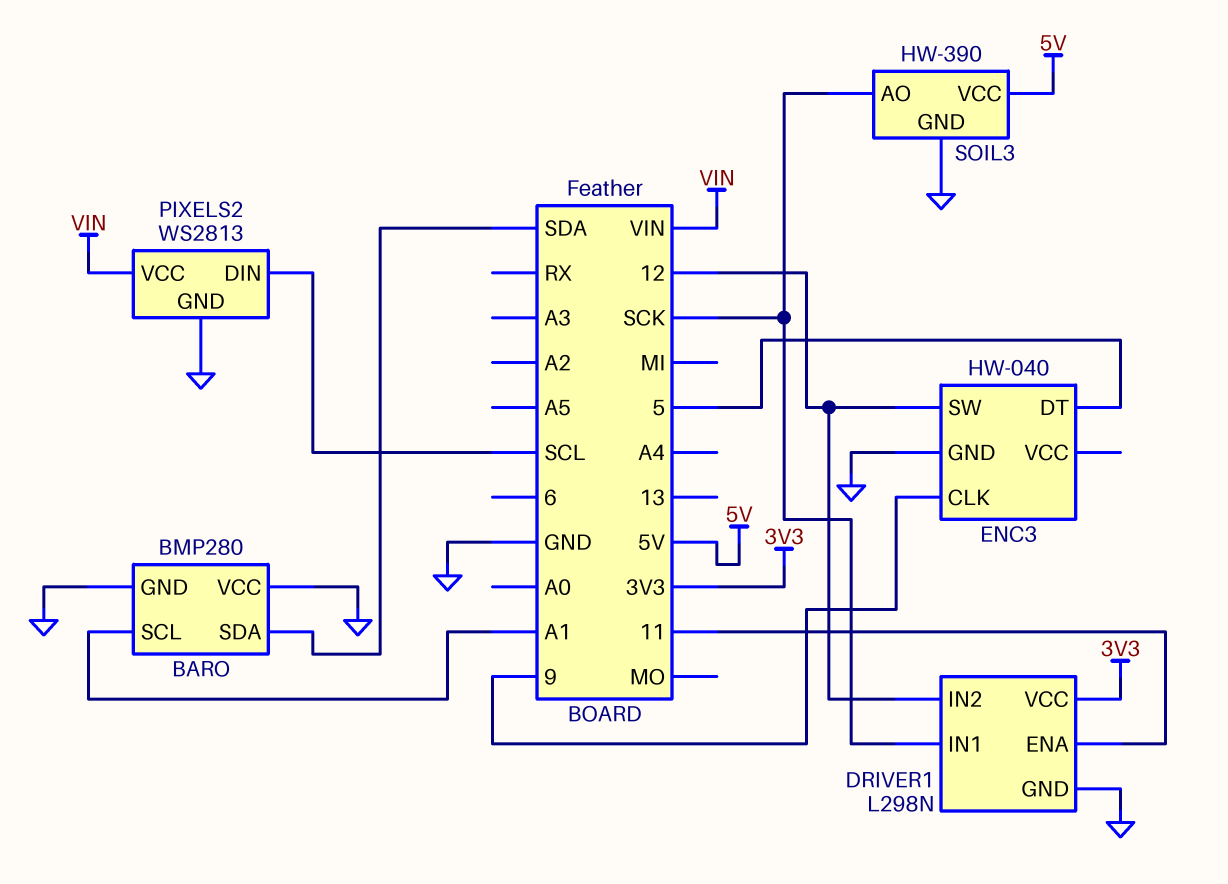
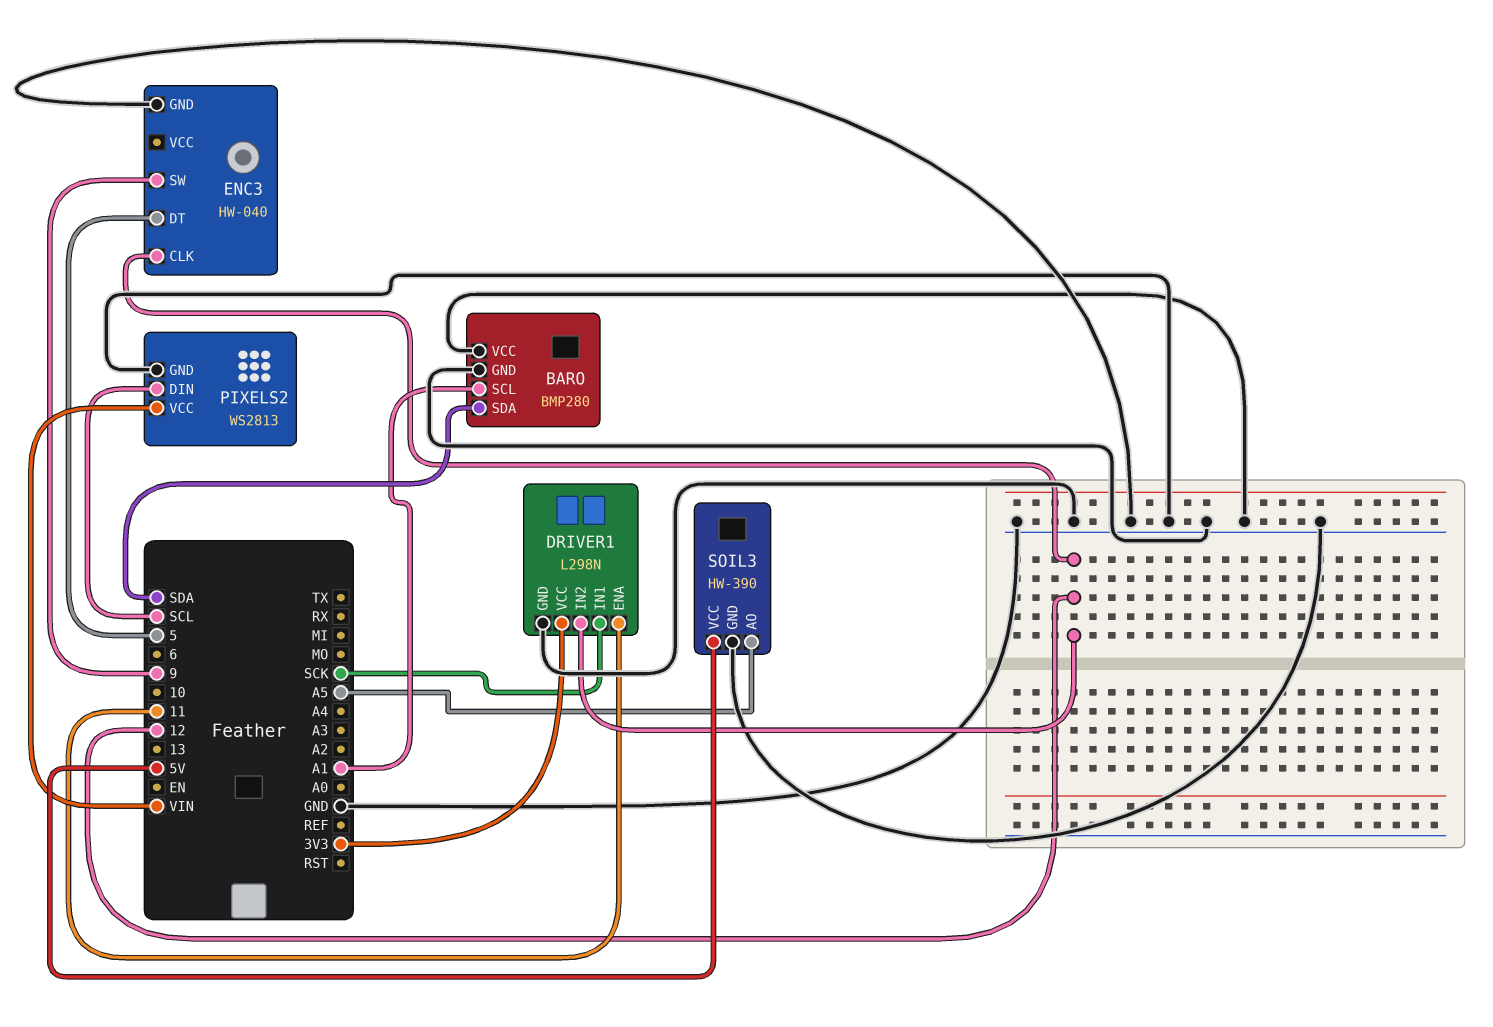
ENC3 pin CLK: 9 -> 12
ENC3 pin SW: 12 -> 9
SOIL3 pin AO: SCK -> A5

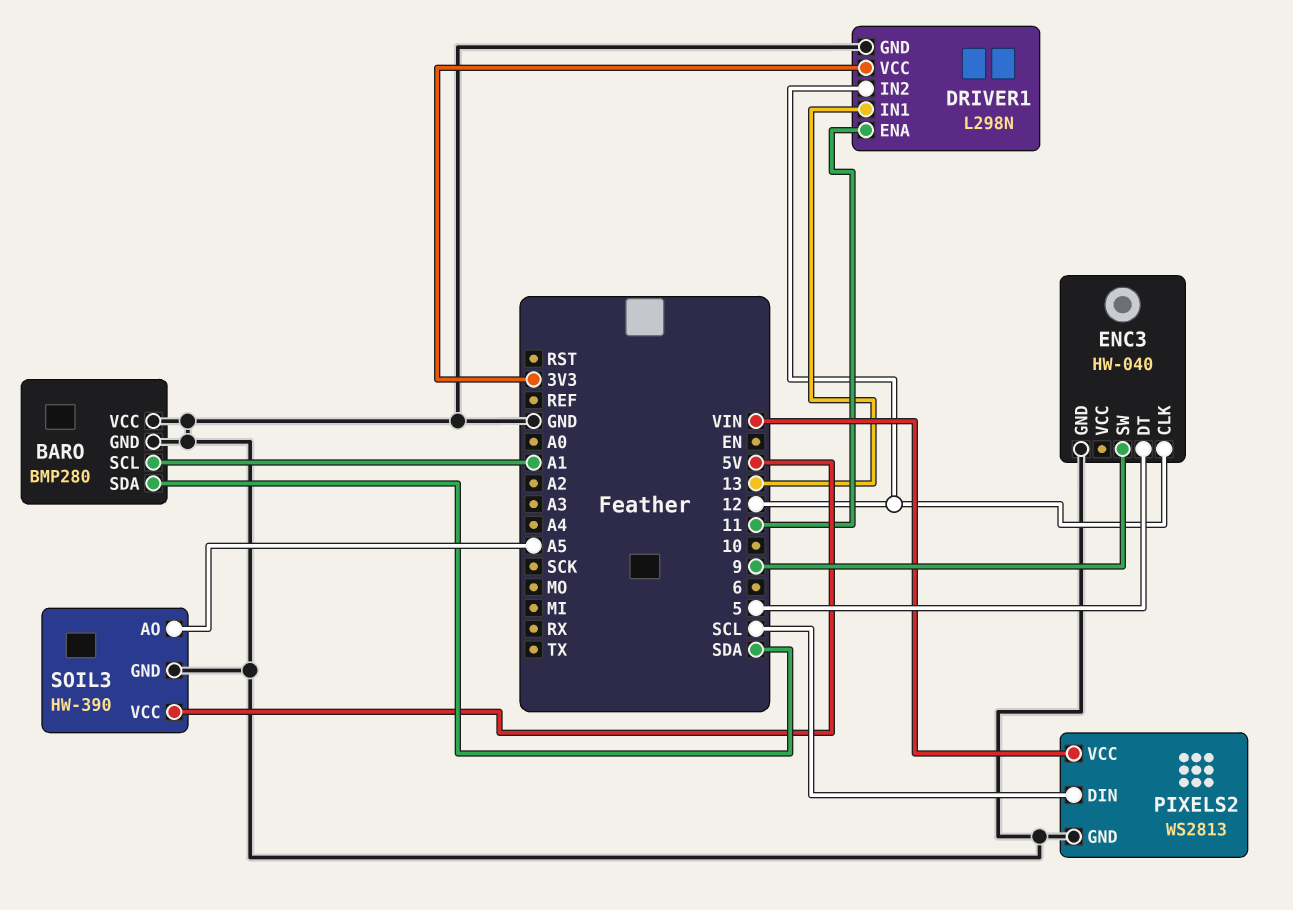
DRIVER1 pin IN1: SCK -> 13

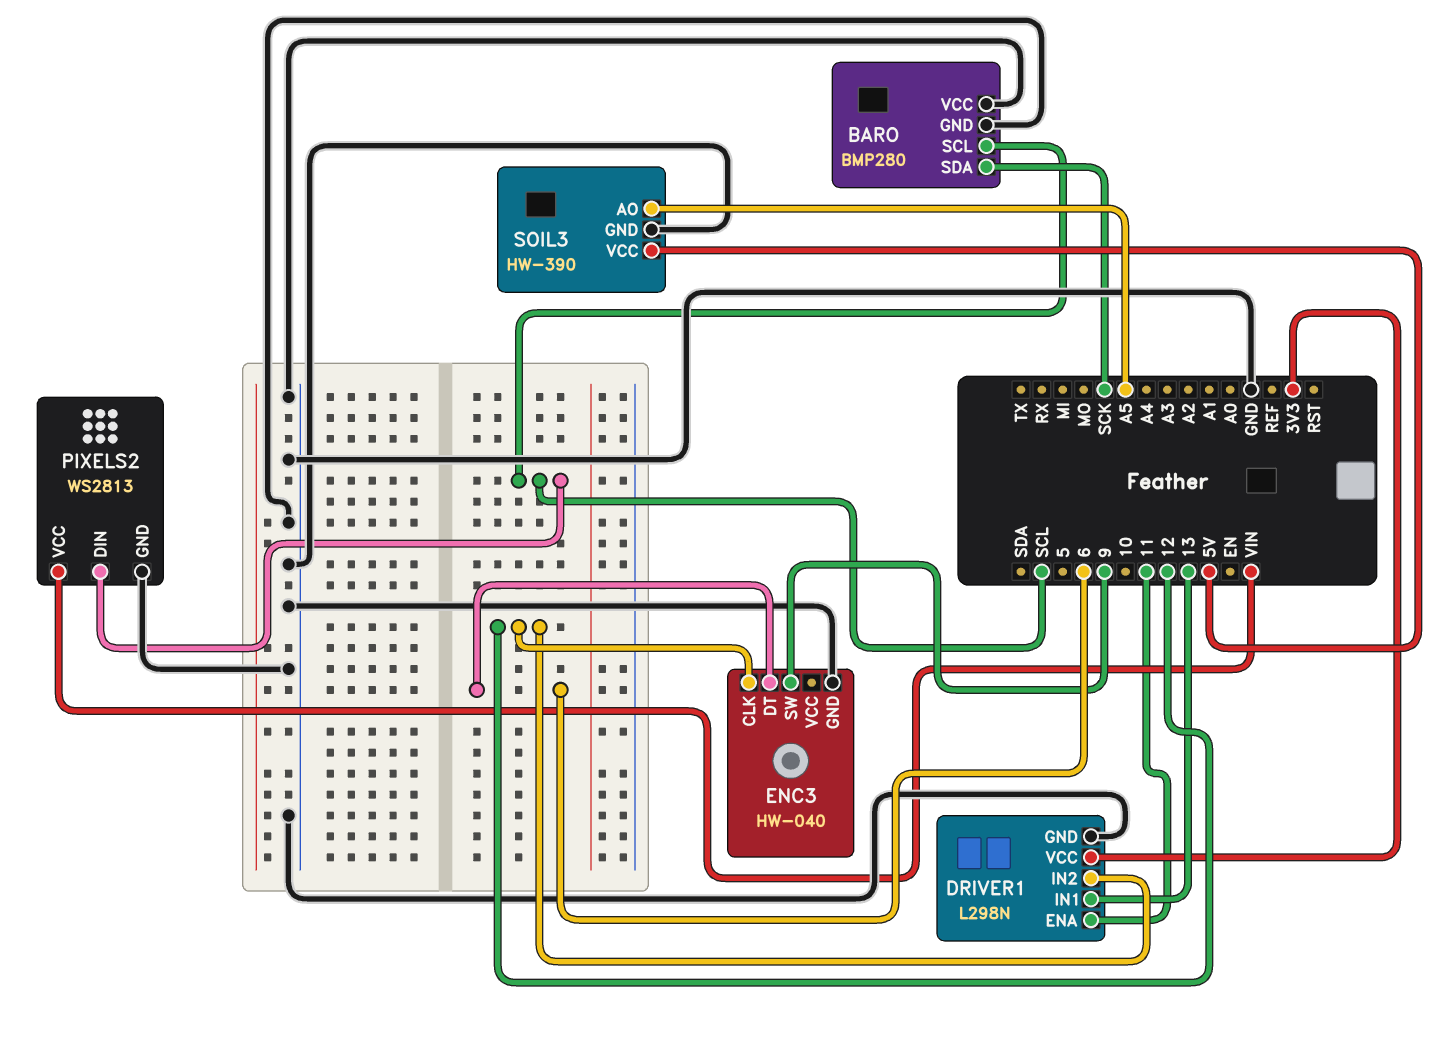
BARO pin SCL: A1 -> SCL
BARO pin SDA: SDA -> SCK
ENC3 pin DT: 5 -> 6

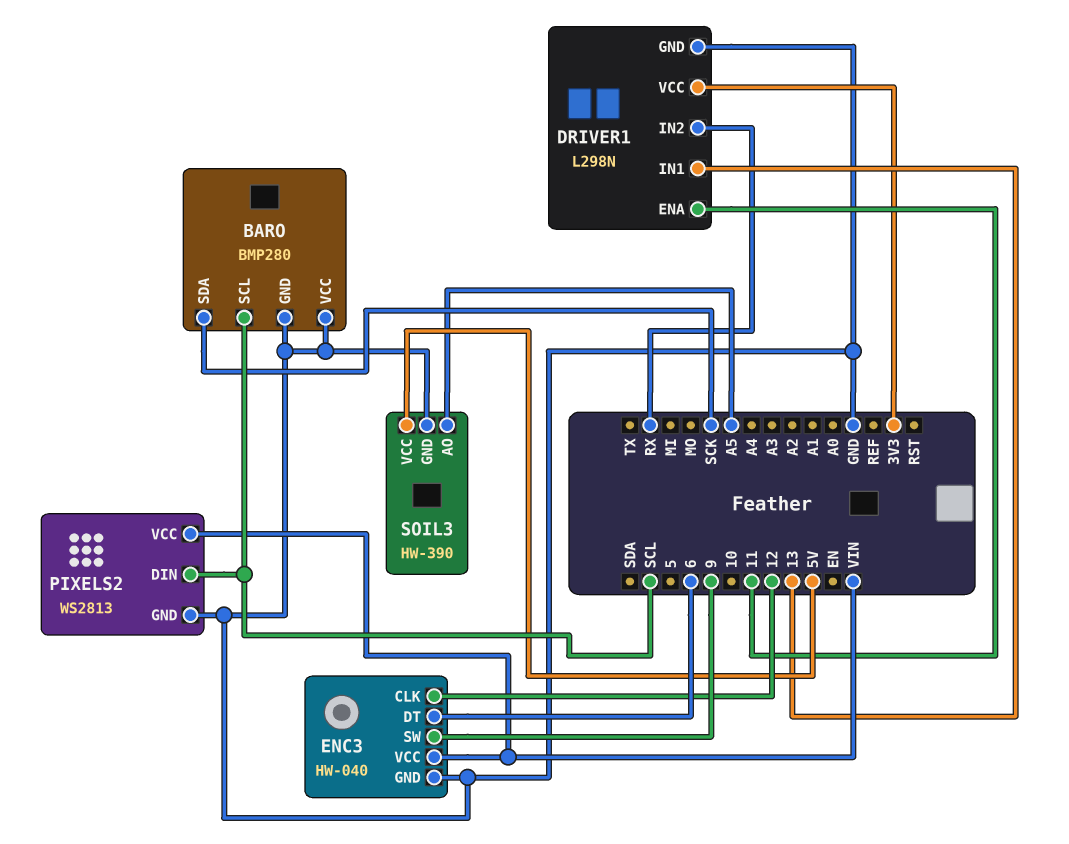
DRIVER1 pin IN2: 12 -> RX
ENC3 pin VCC: none -> VIN

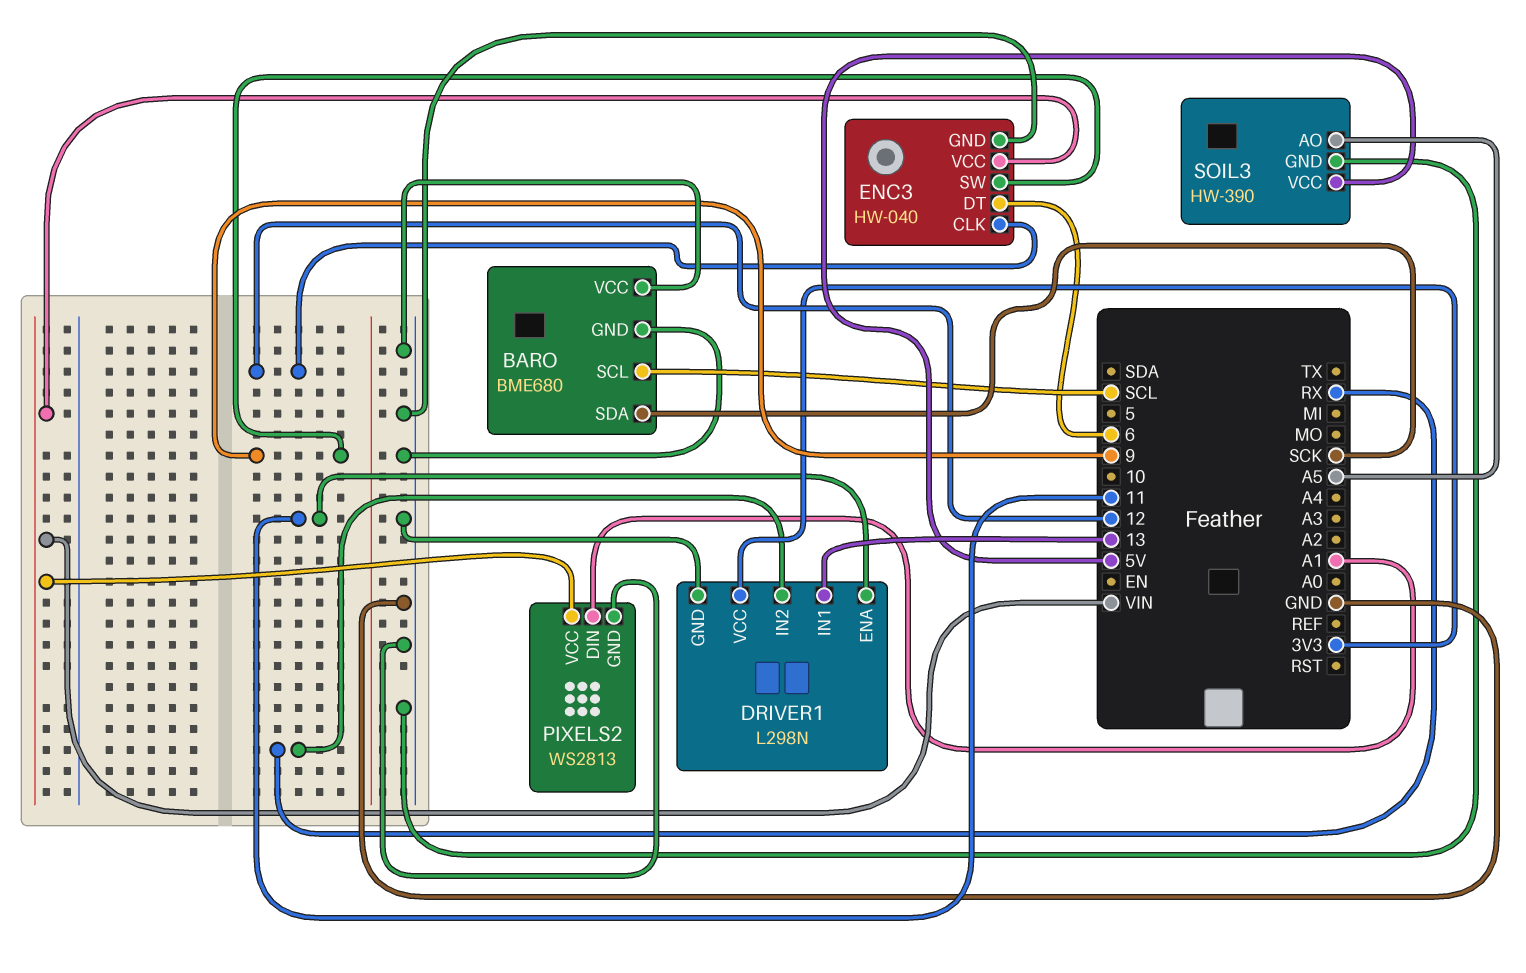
BARO: BMP280 -> BME680
PIXELS2 pin DIN: SCL -> A1

